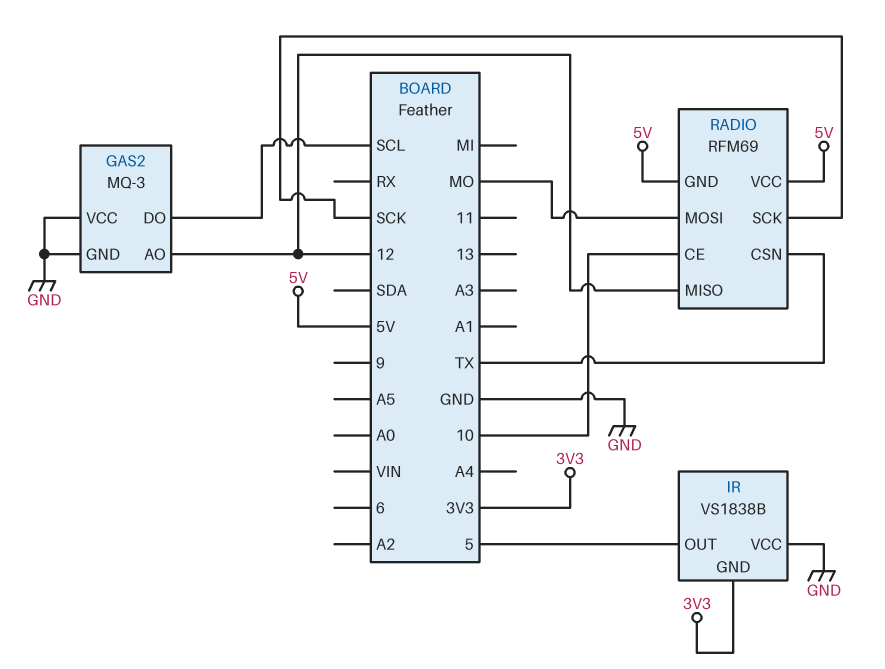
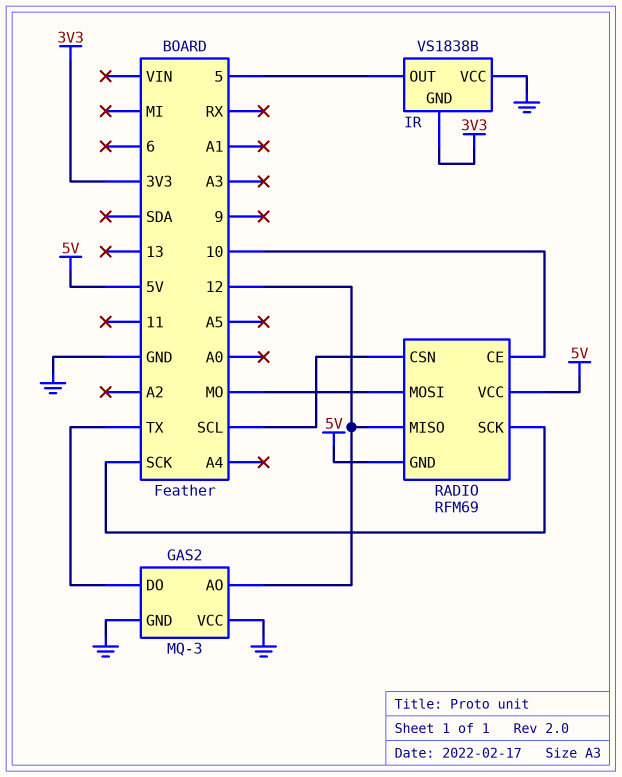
GAS2 pin DO: SCL -> TX
RADIO pin CSN: TX -> SCL

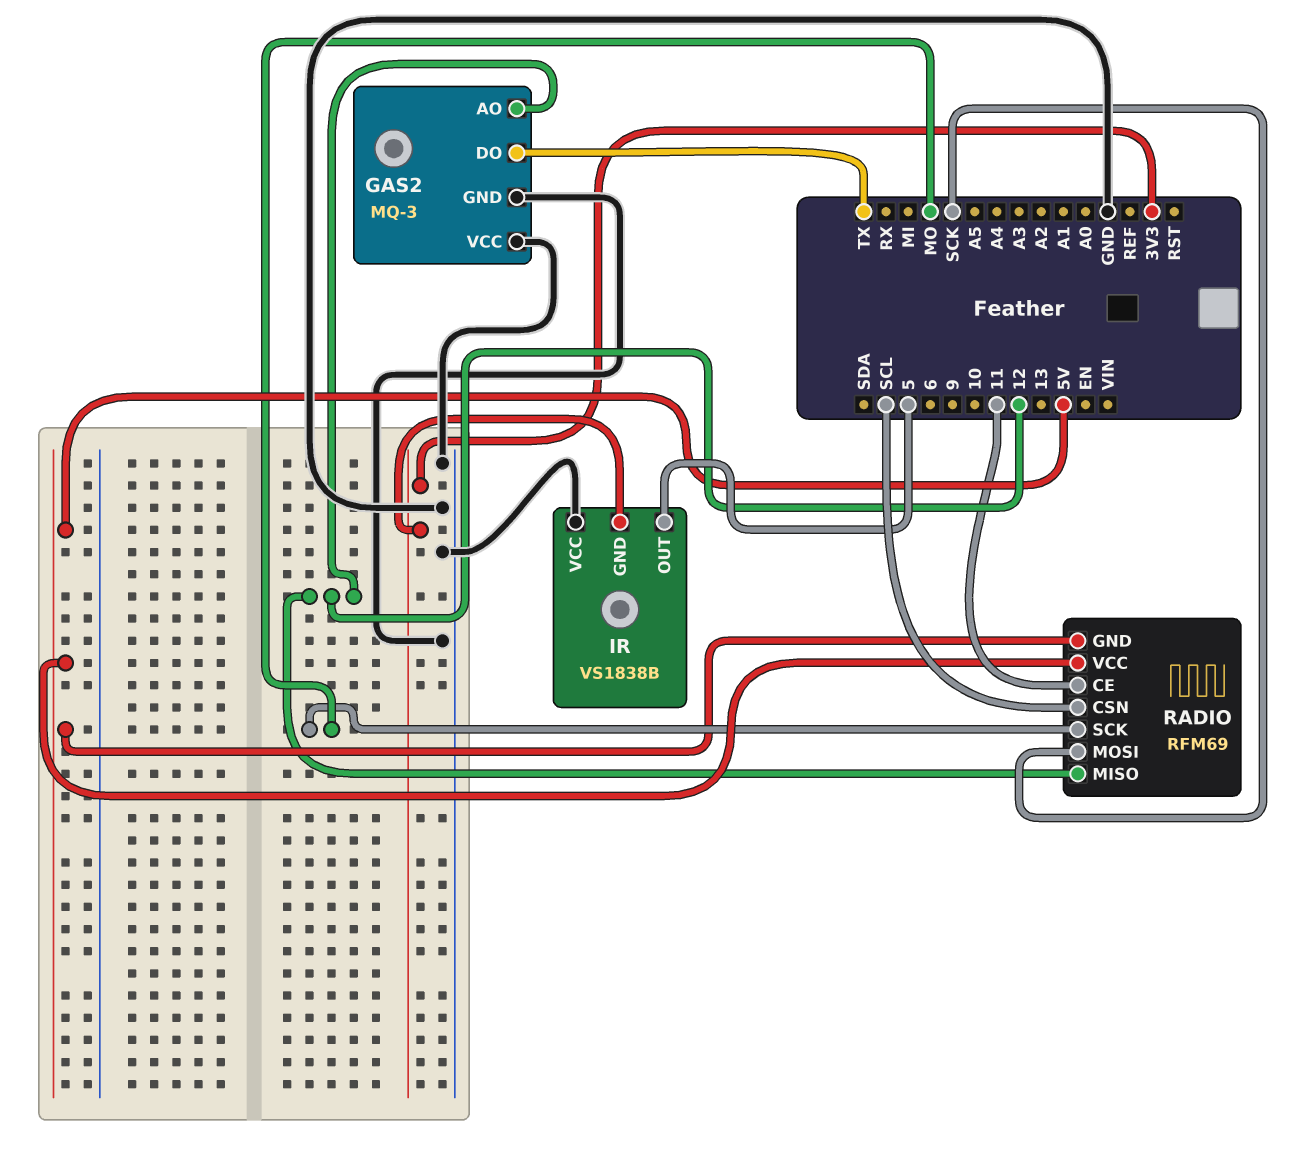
RADIO pin CE: 10 -> 11
RADIO pin MOSI: MO -> SCK
RADIO pin SCK: SCK -> MO

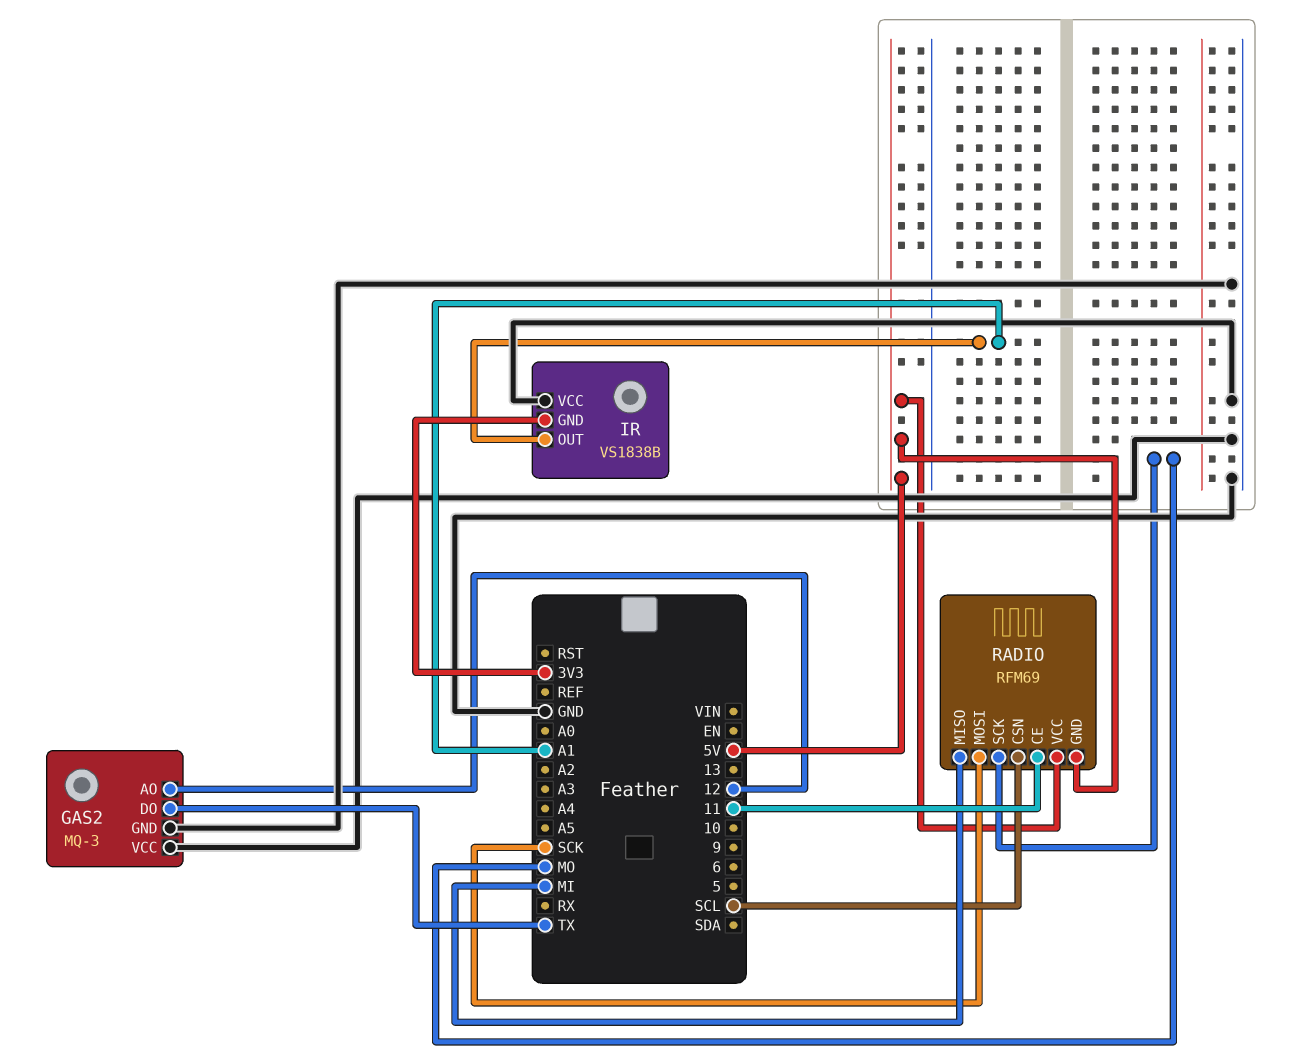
IR pin OUT: 5 -> A1
RADIO pin MISO: 12 -> MI

